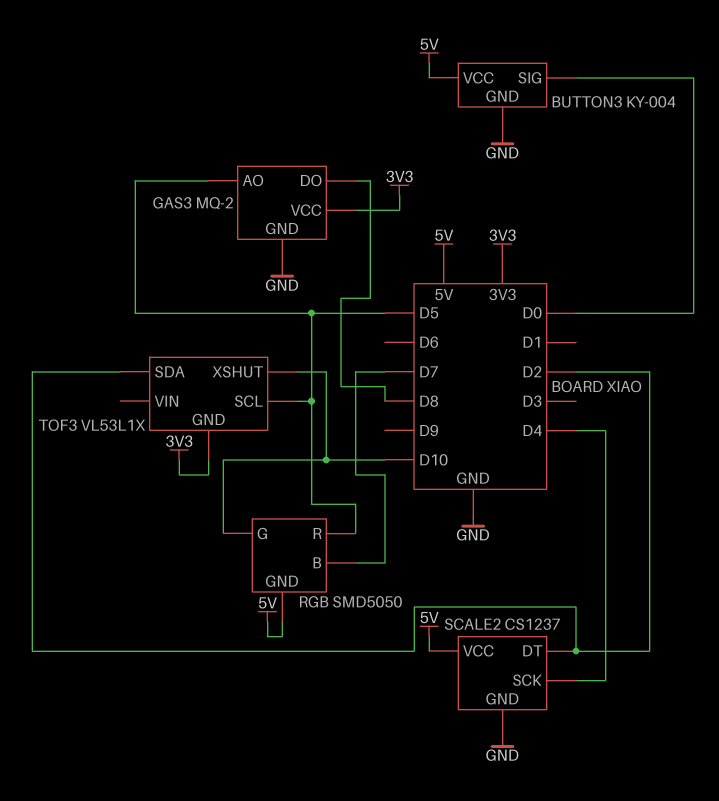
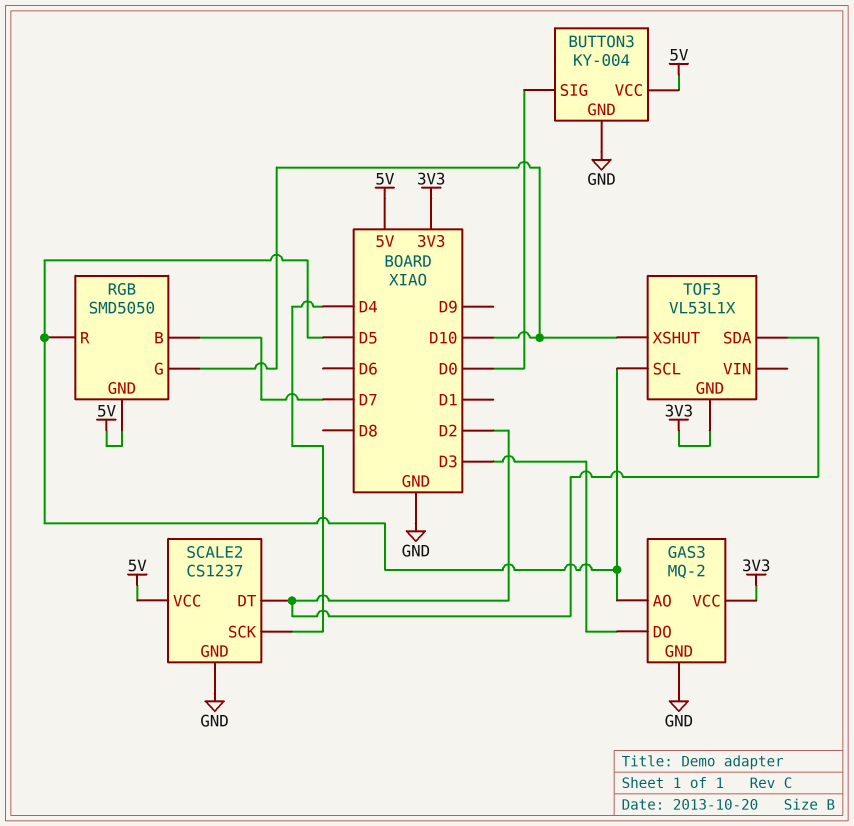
GAS3 pin DO: D8 -> D3

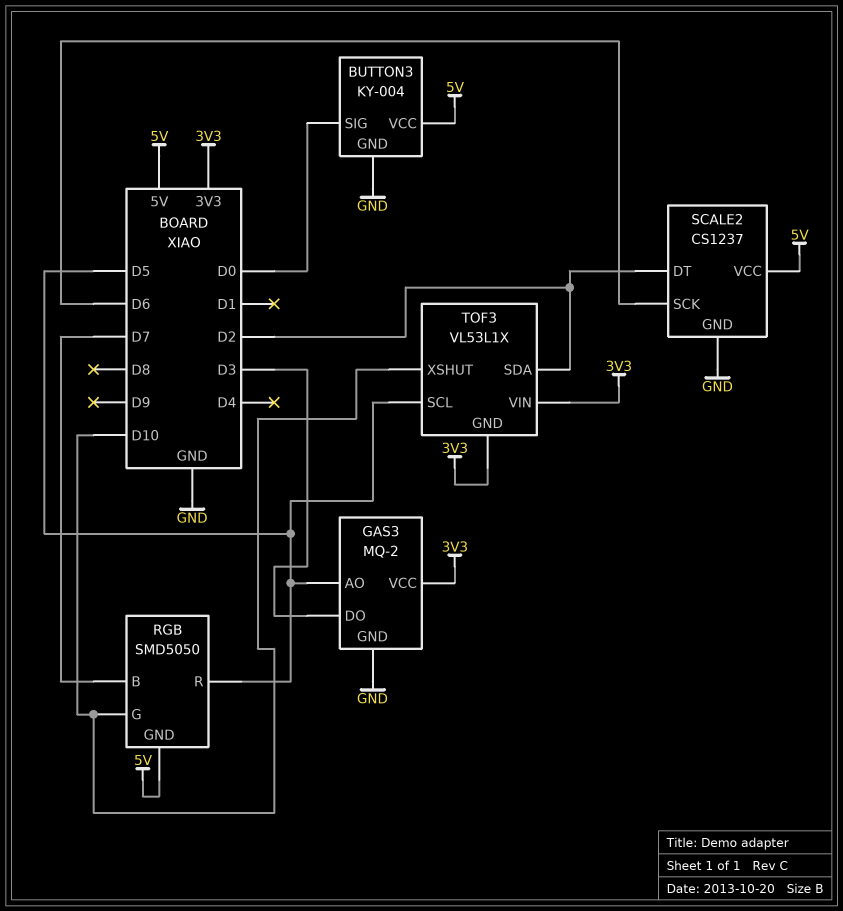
SCALE2 pin SCK: D4 -> D6
TOF3 pin VIN: none -> 3V3

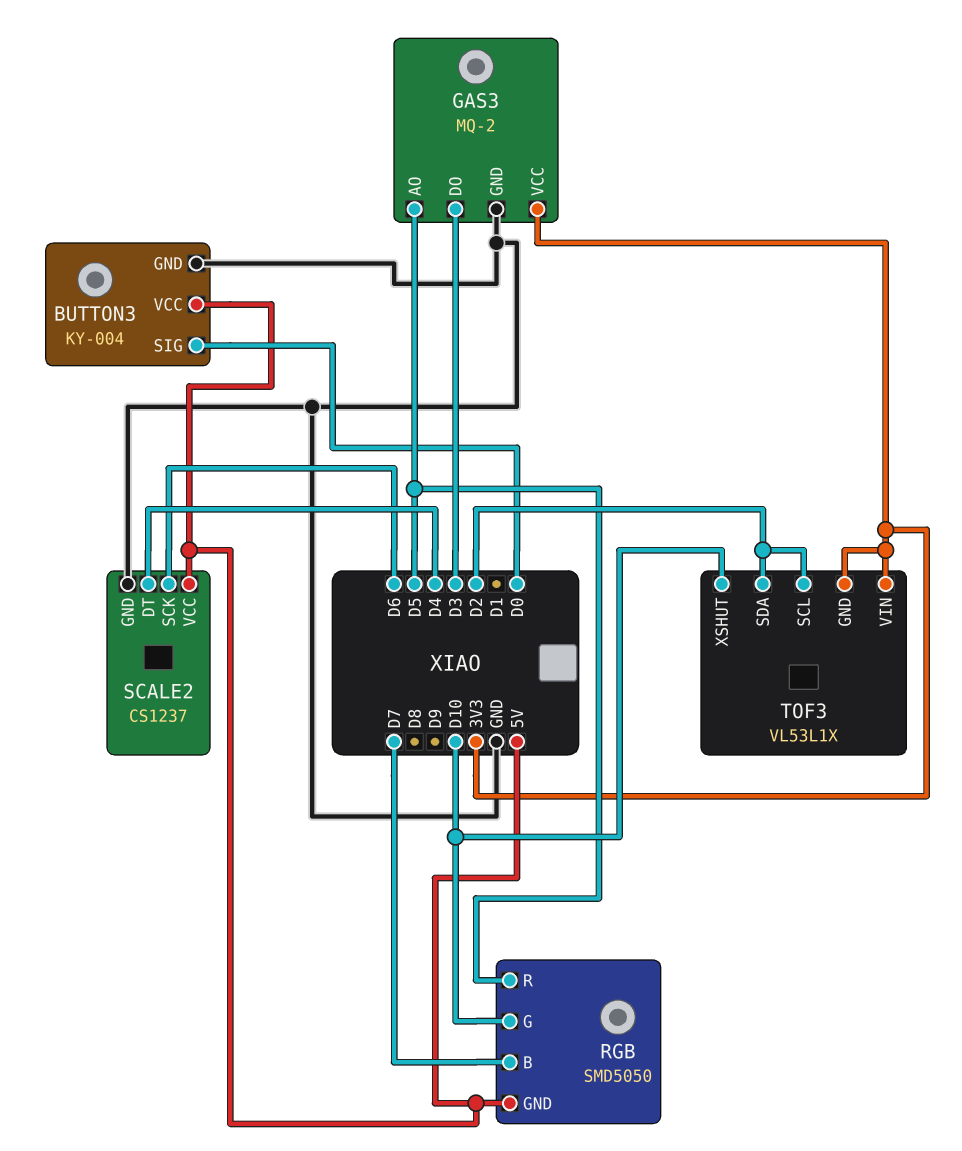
SCALE2 pin DT: D2 -> D4
TOF3 pin SCL: D5 -> D2

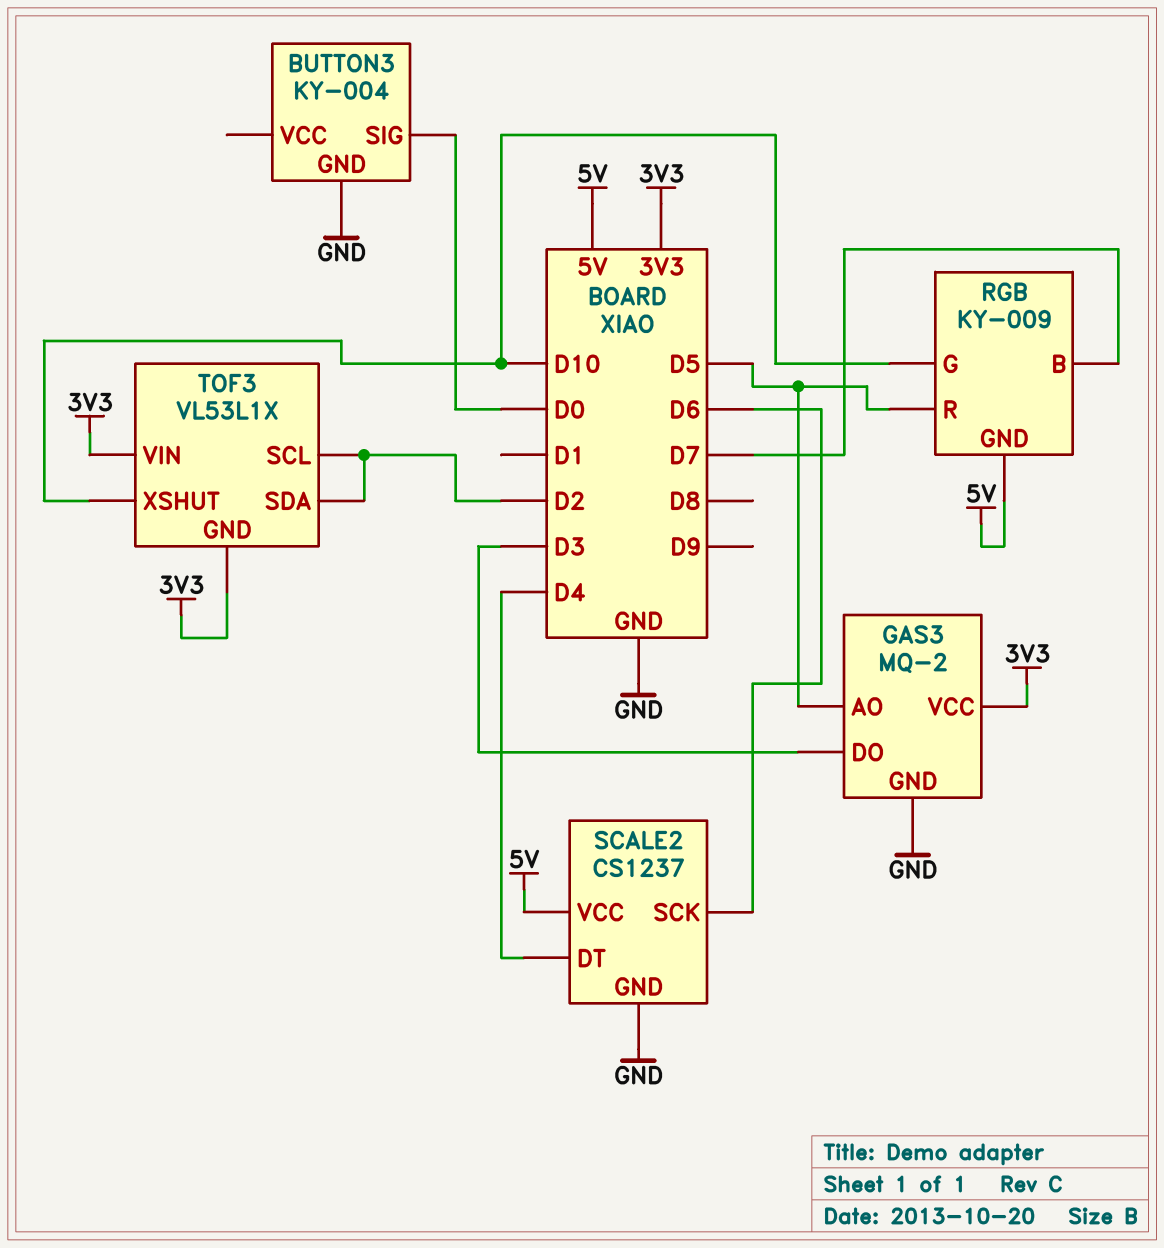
BUTTON3 pin VCC: 5V -> none
RGB: SMD5050 -> KY-009

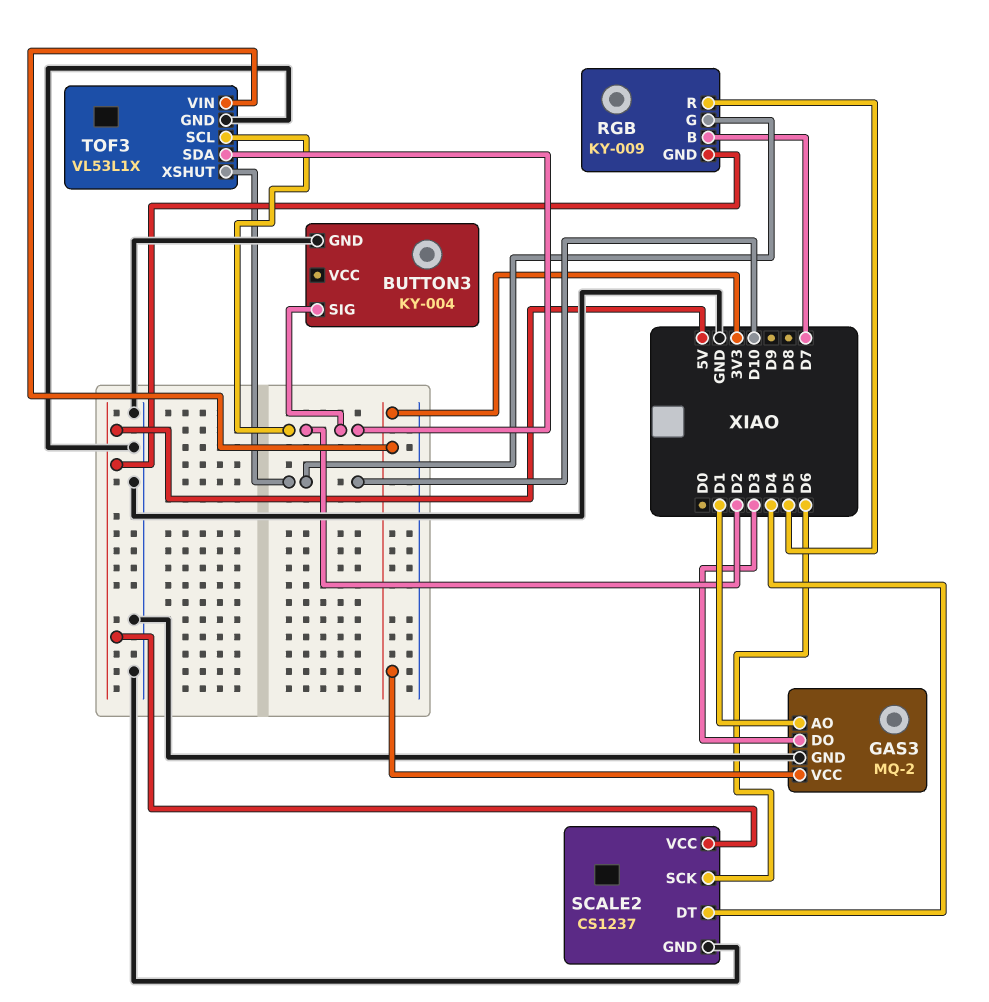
BUTTON3 pin SIG: D0 -> D2
GAS3 pin AO: D5 -> D1
TOF3 pin GND: 3V3 -> GND

